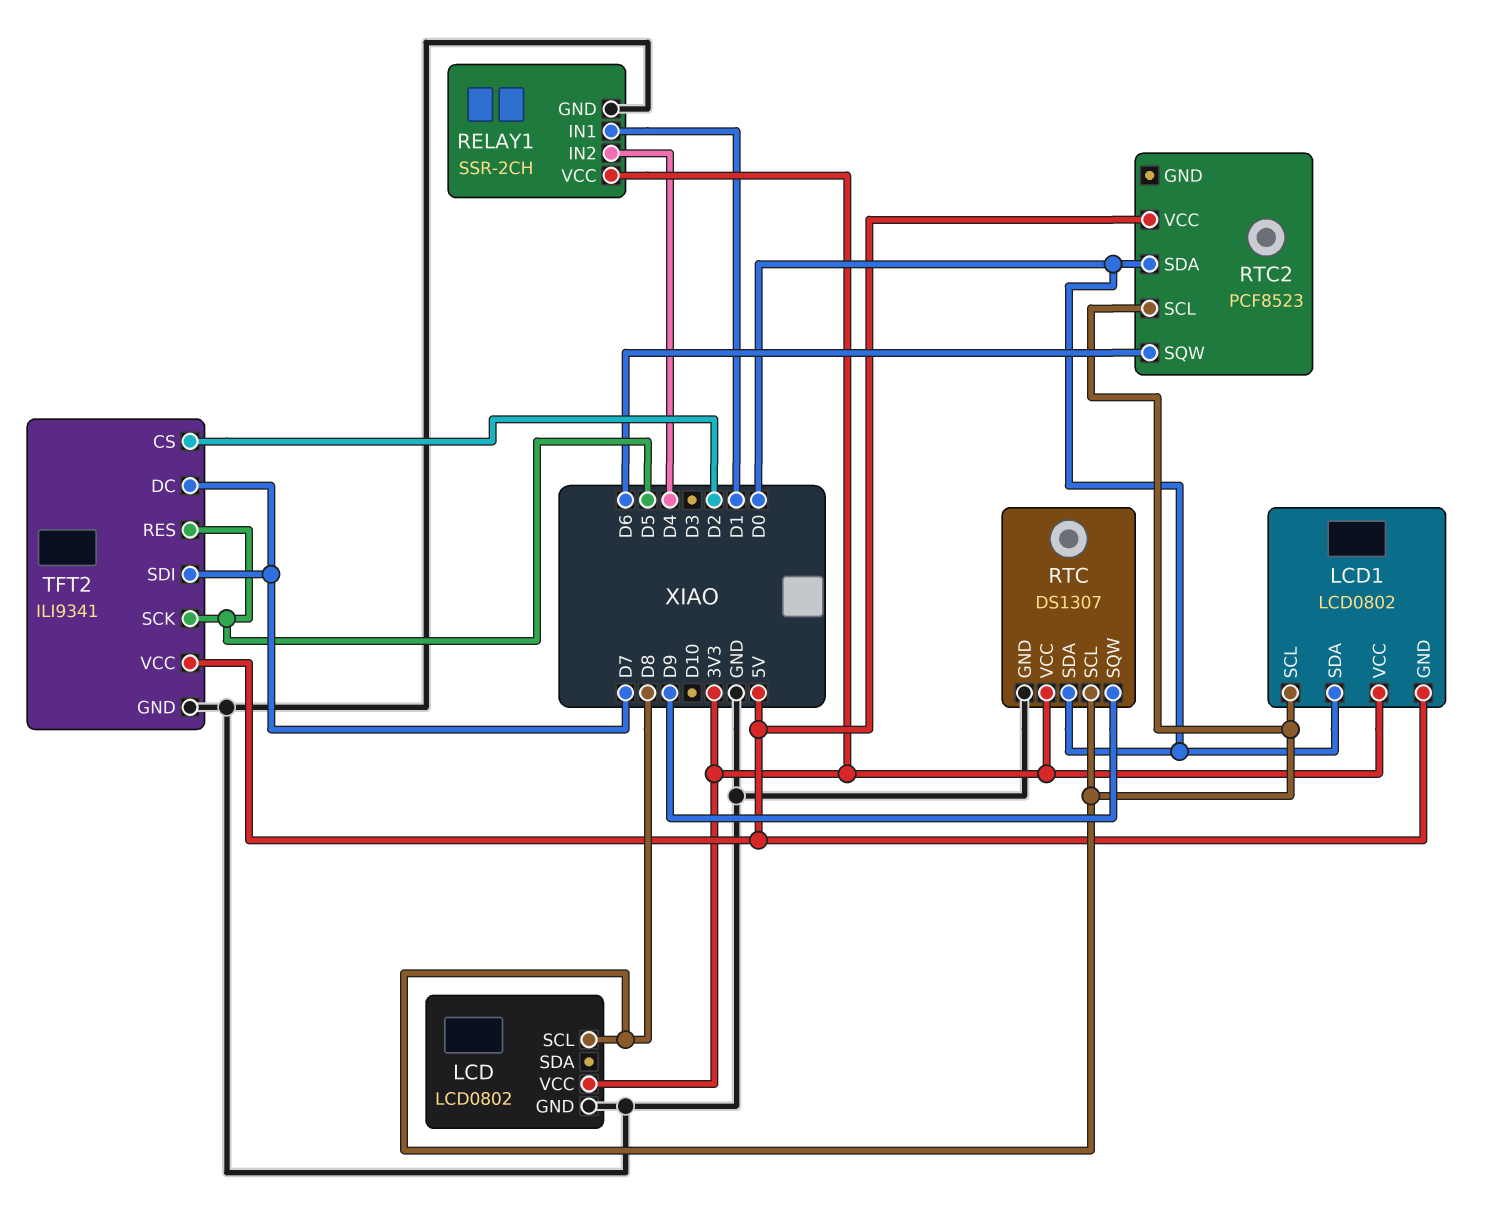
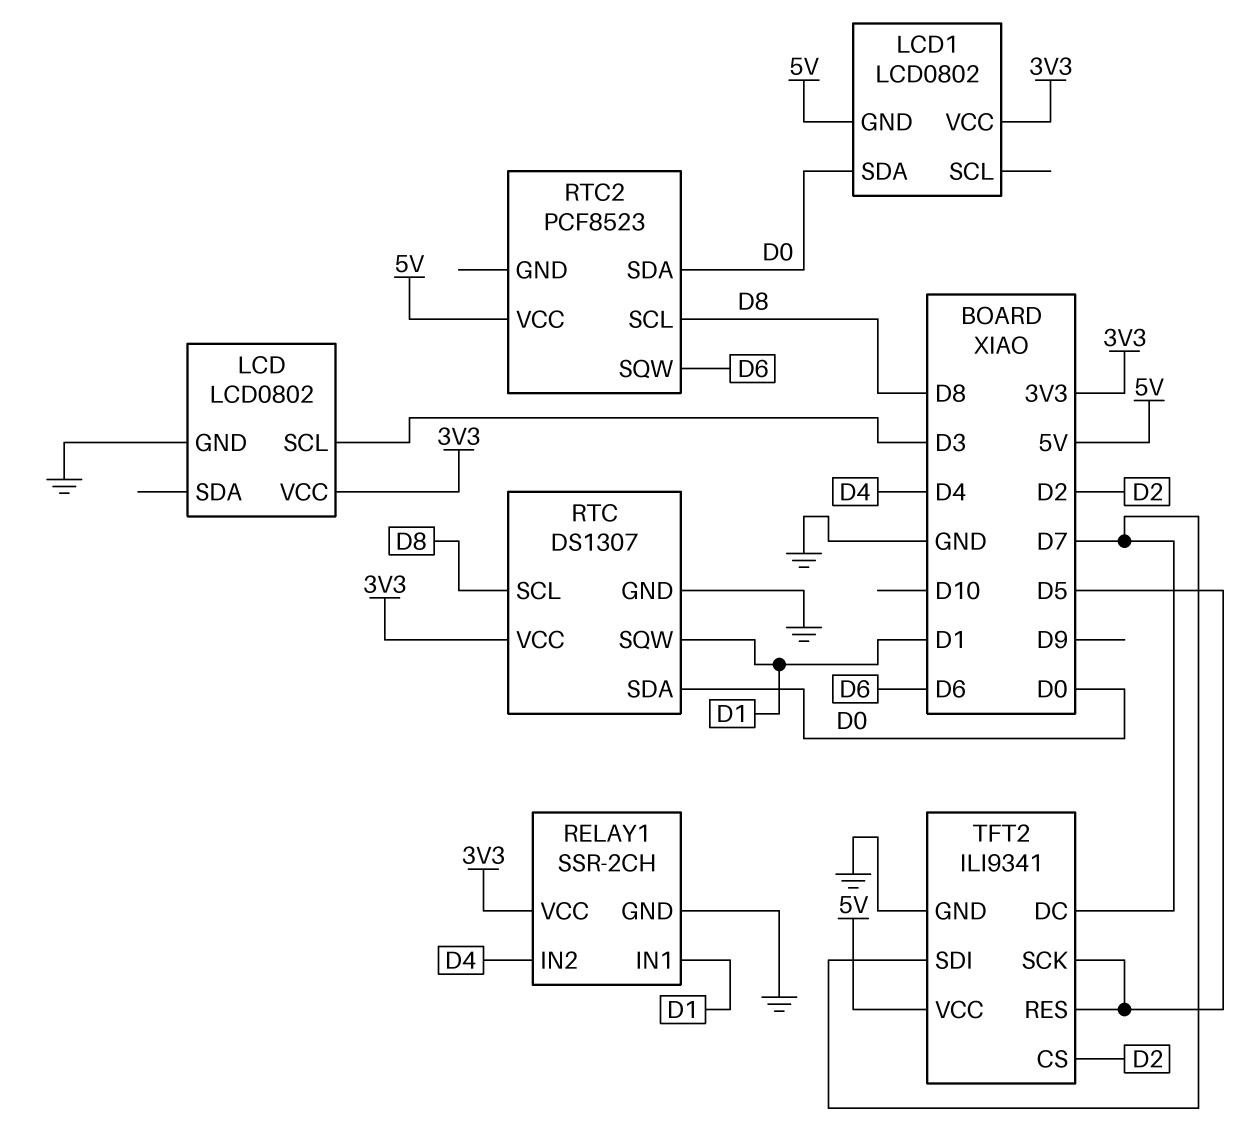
LCD pin SCL: D8 -> D3
LCD1 pin SCL: D8 -> none
RTC pin SQW: D9 -> D1

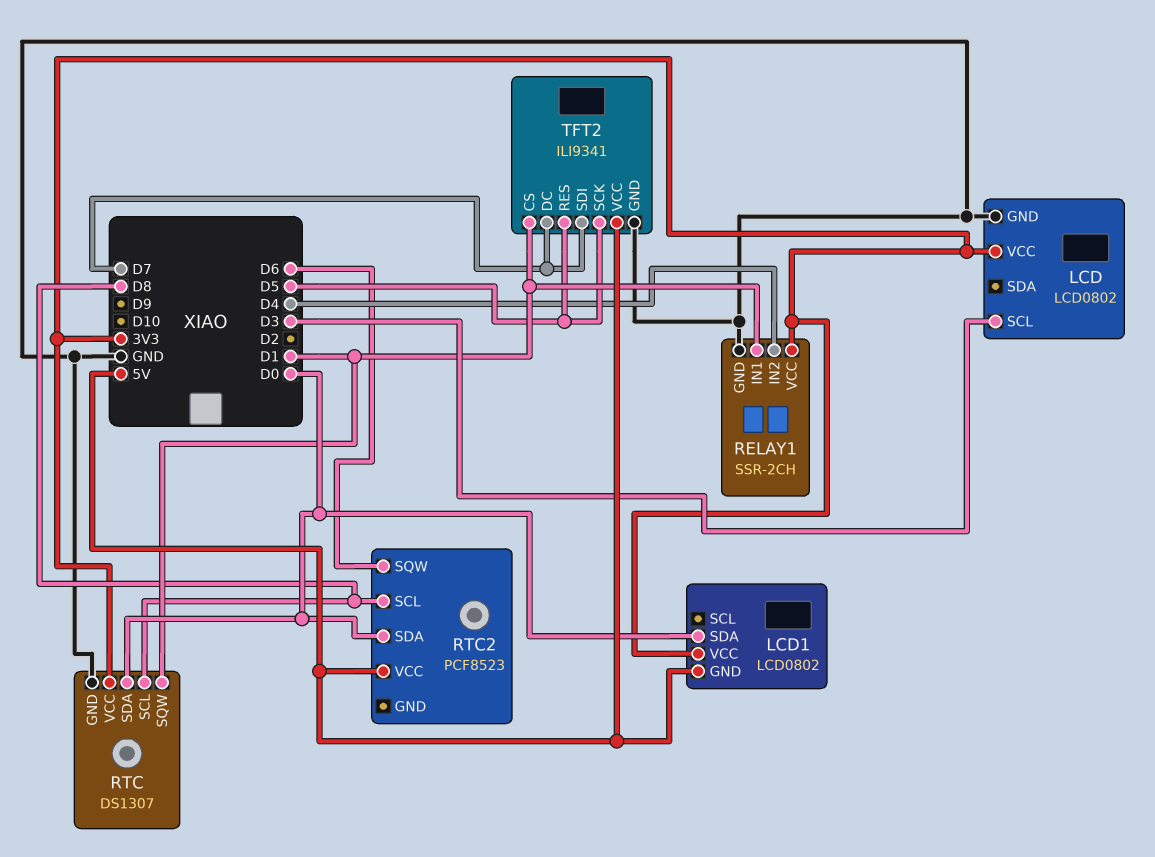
TFT2 pin CS: D2 -> D1

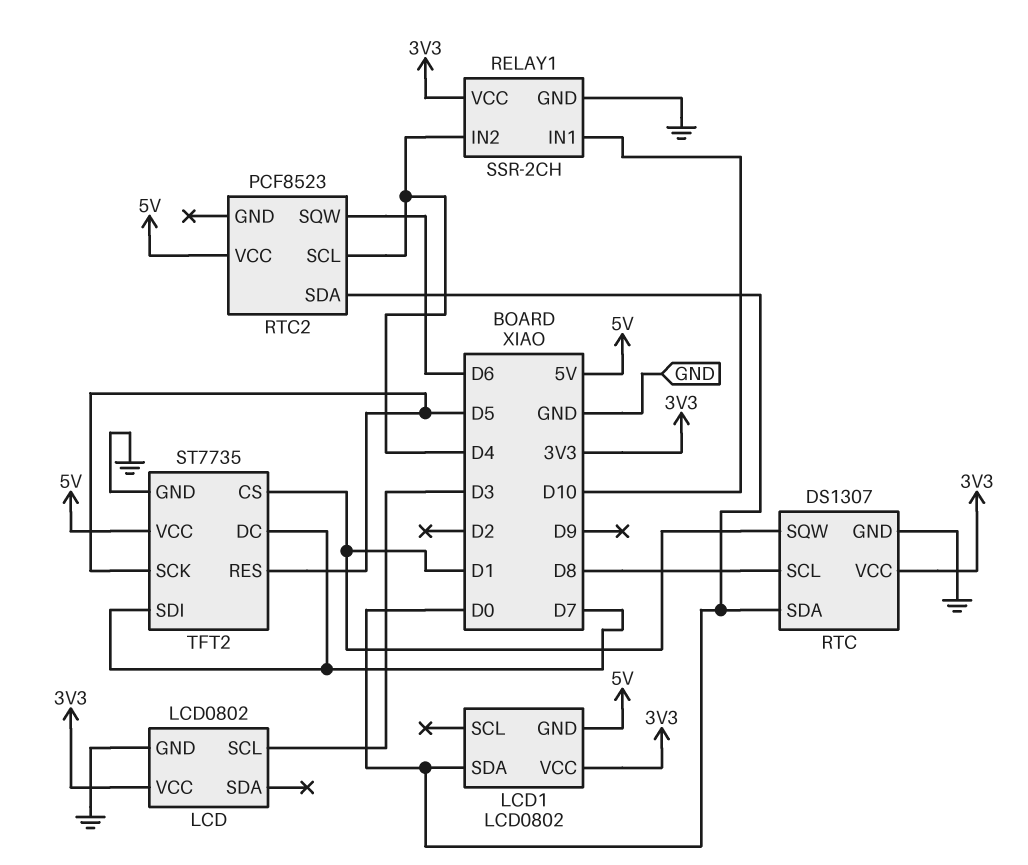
RELAY1 pin IN1: D1 -> D10
RTC2 pin SCL: D8 -> D4
TFT2: ILI9341 -> ST7735

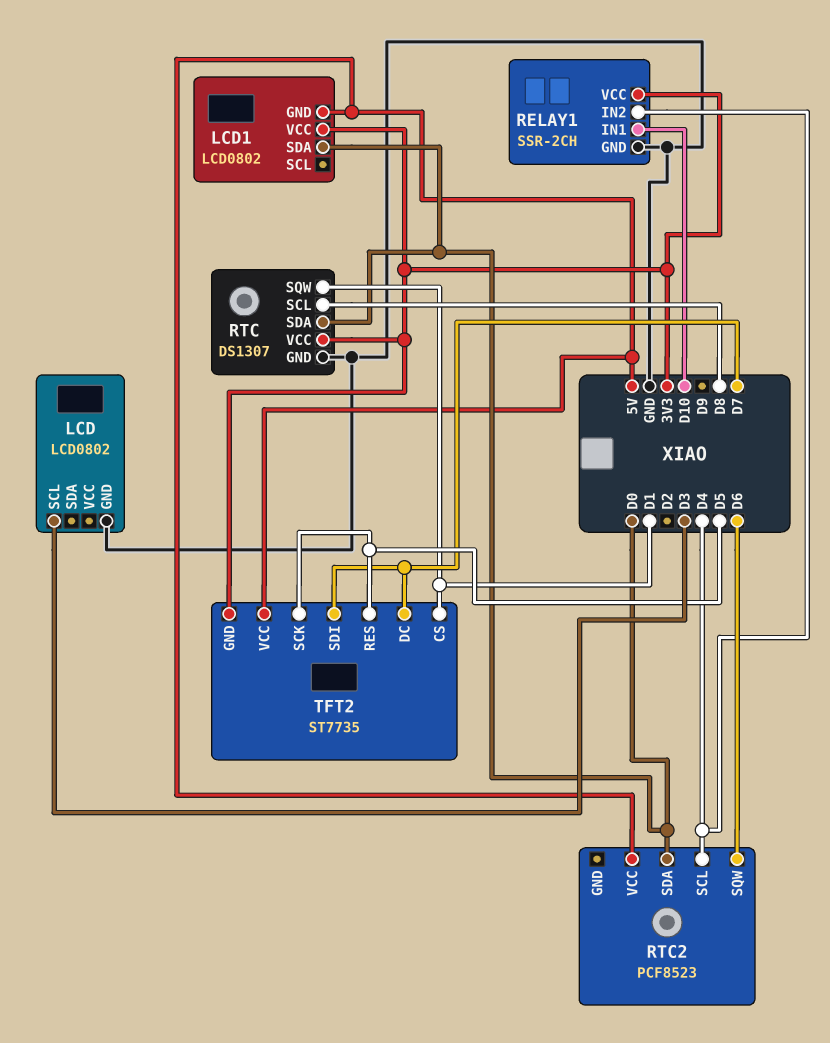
LCD pin VCC: 3V3 -> none
TFT2 pin GND: GND -> 3V3

